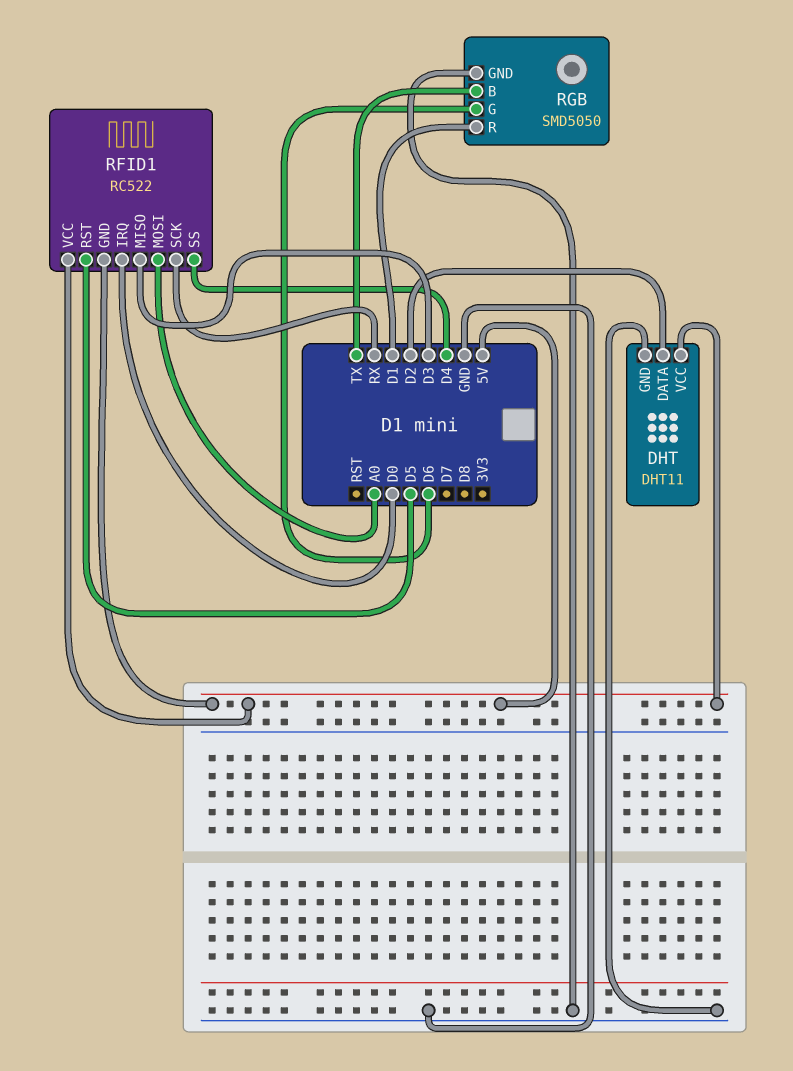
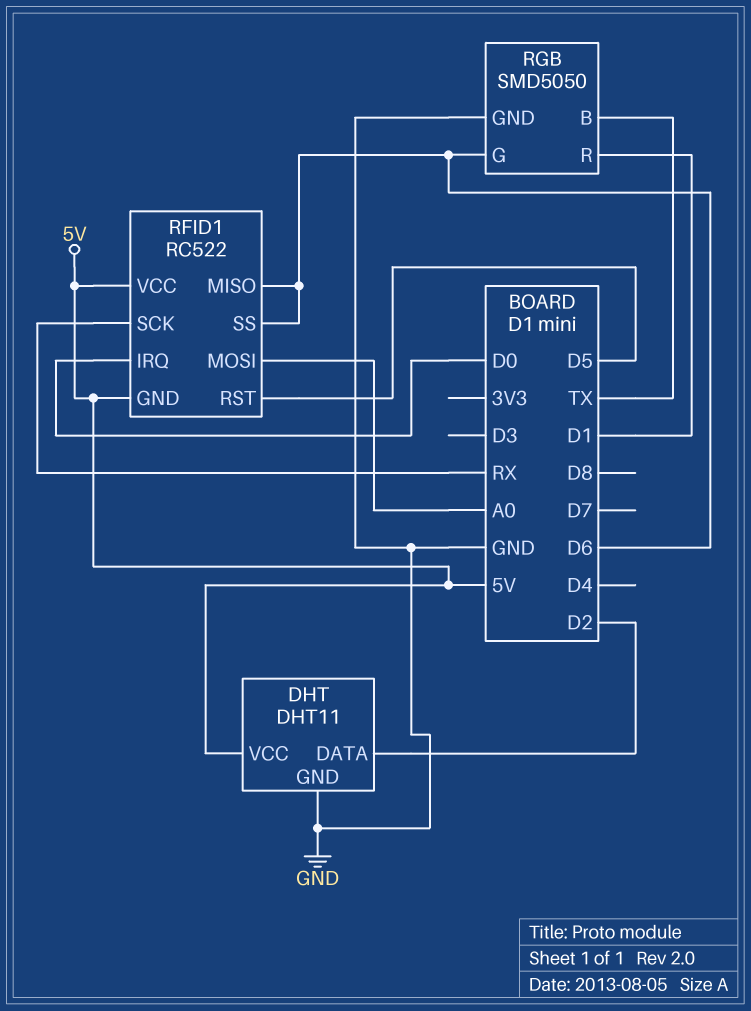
RFID1 pin MISO: D3 -> D6
RFID1 pin SS: D4 -> D6

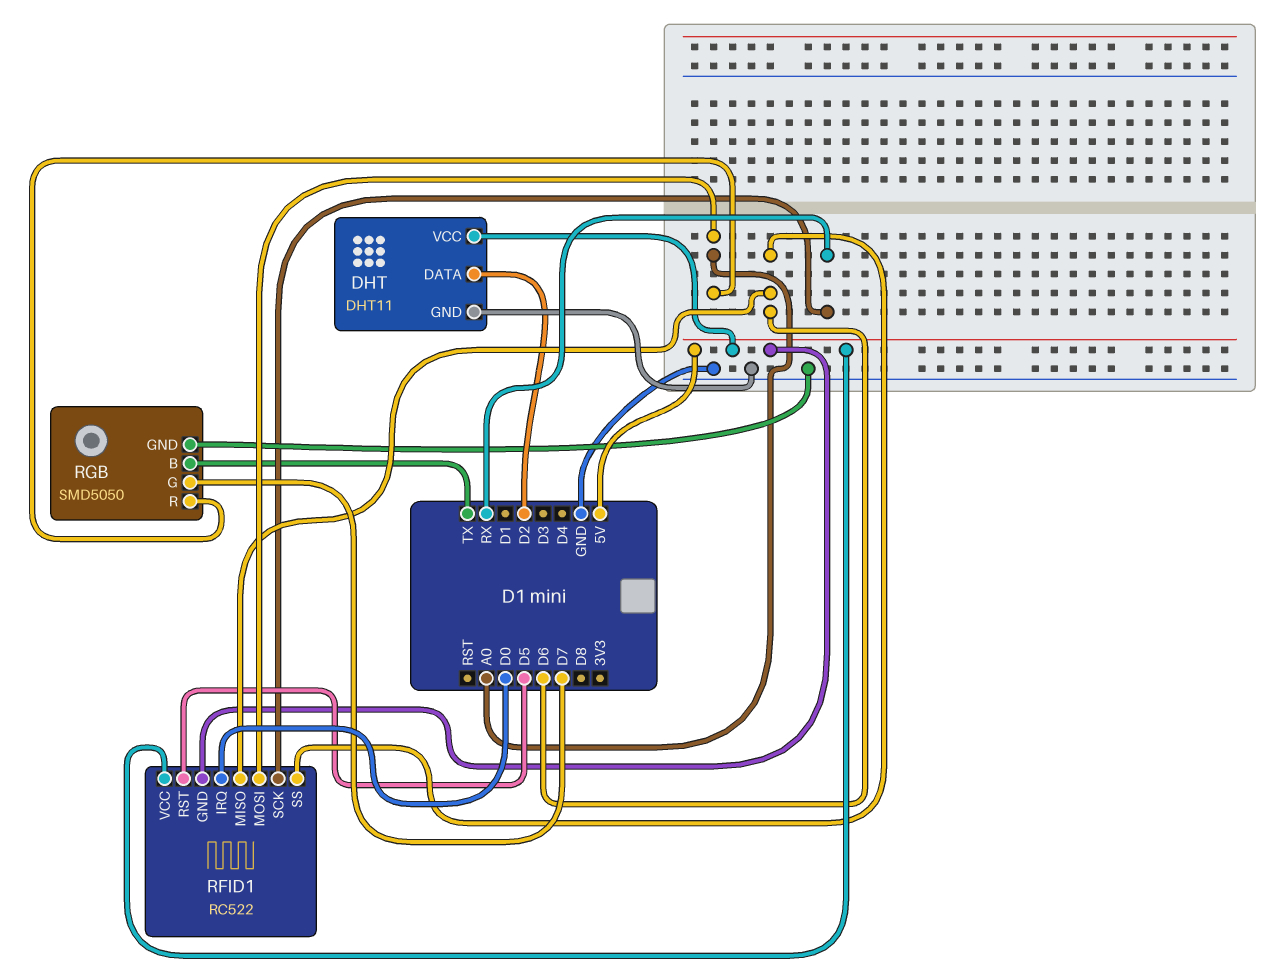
RGB pin G: D6 -> D7
RGB pin R: D1 -> A0

